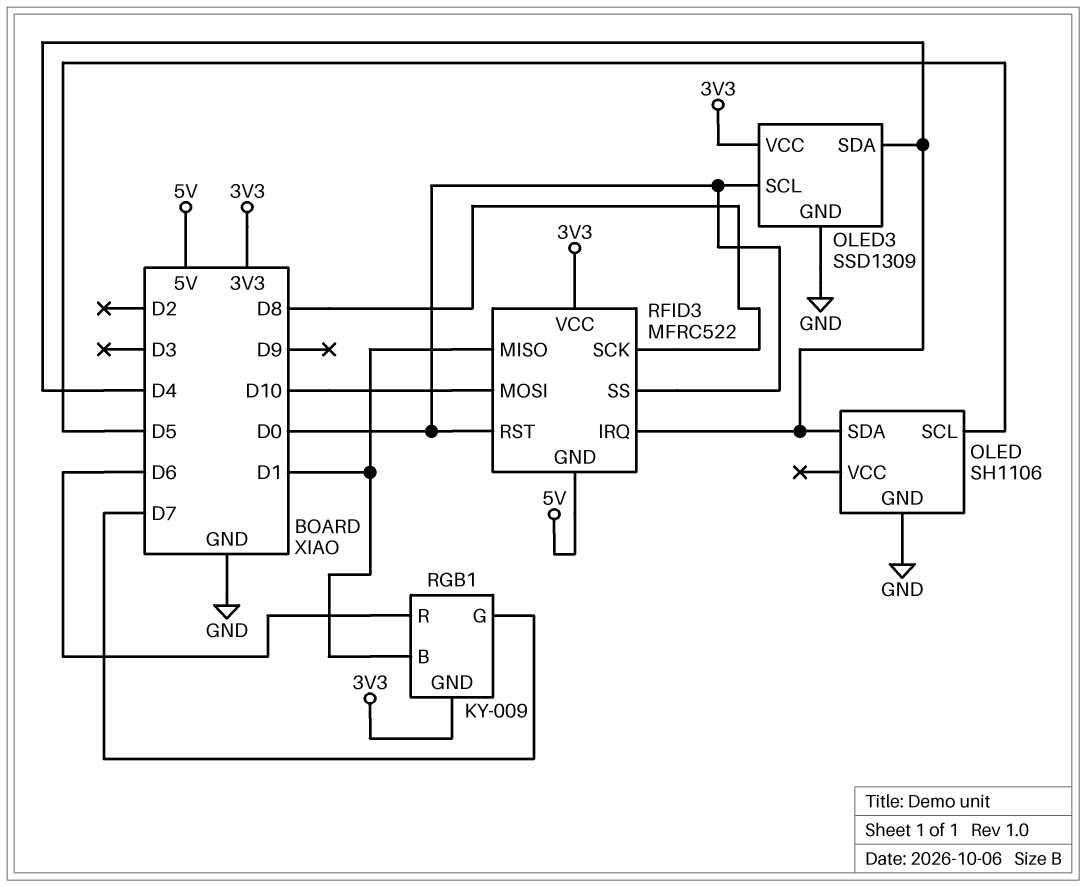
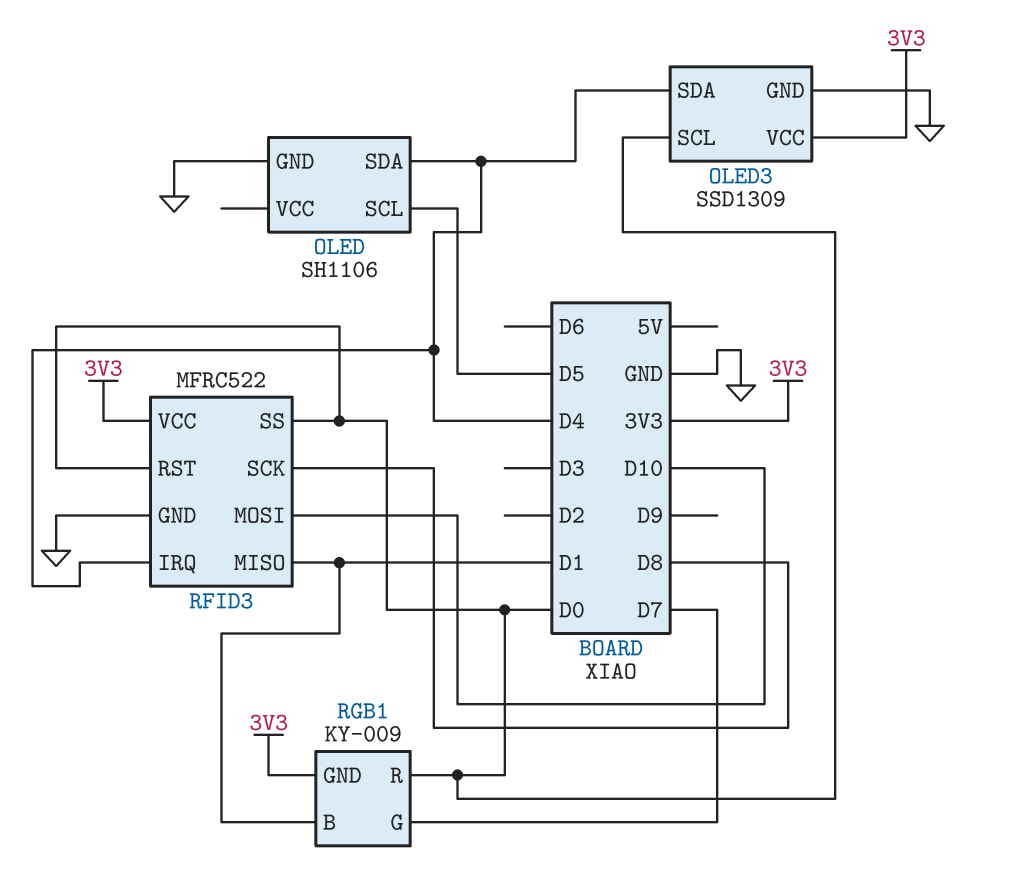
RFID3 pin GND: 5V -> GND
RGB1 pin R: D6 -> D0

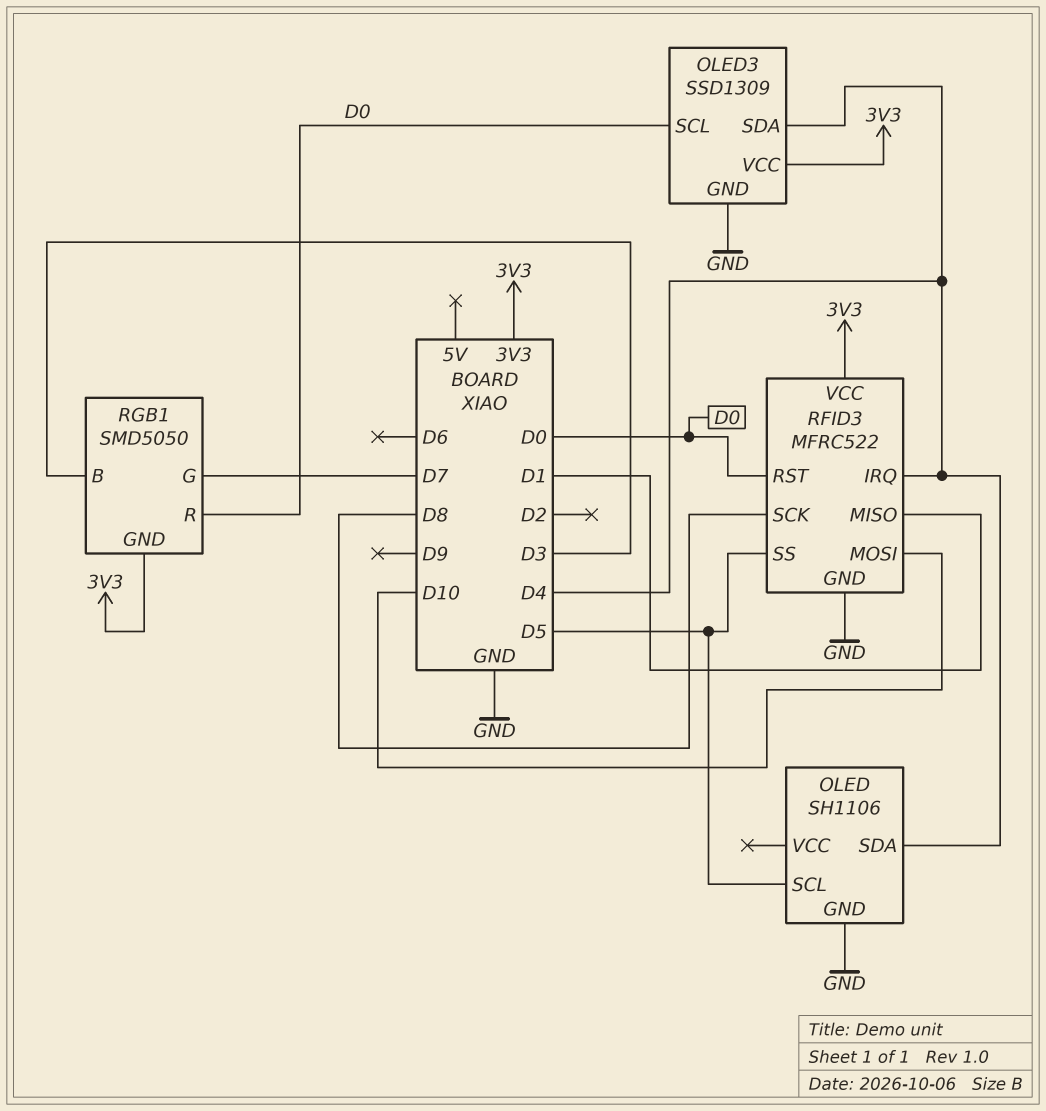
RFID3 pin SS: D0 -> D5
RGB1: KY-009 -> SMD5050
RGB1 pin B: D1 -> D3

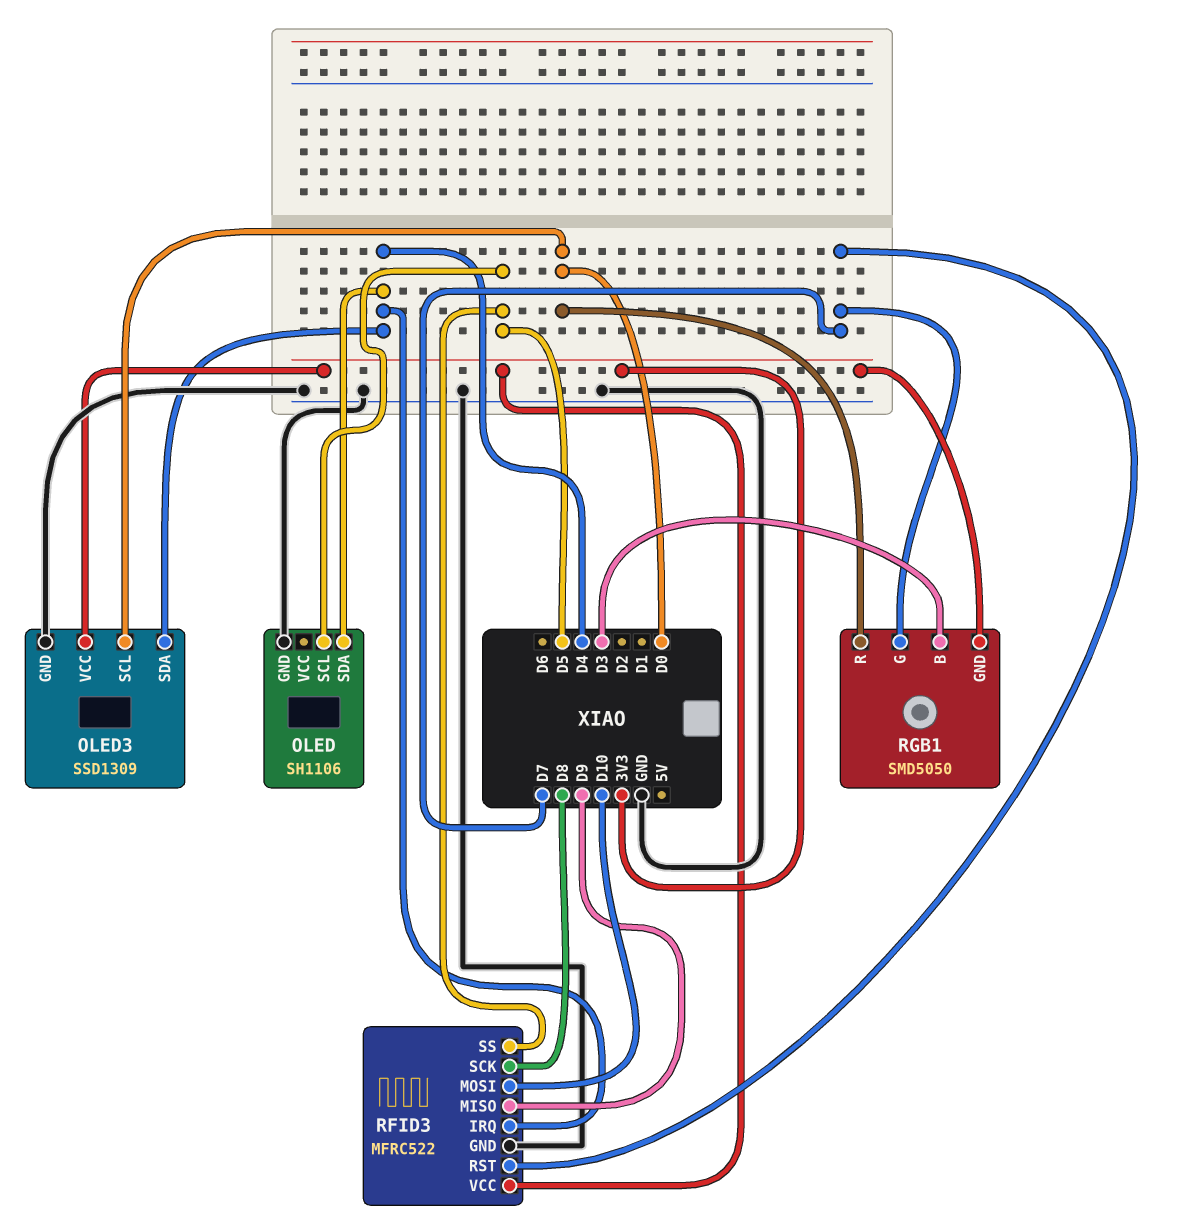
RFID3 pin MISO: D1 -> D9
RFID3 pin RST: D0 -> D7

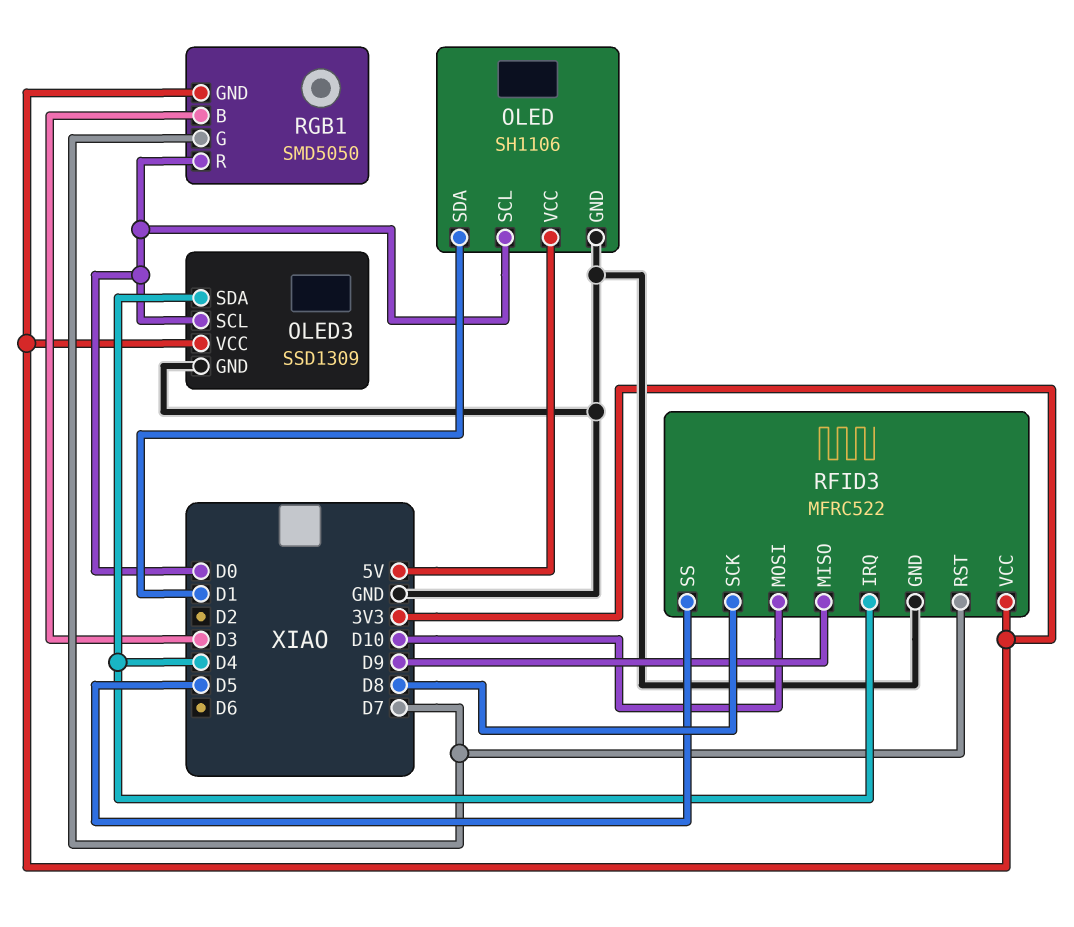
OLED pin SCL: D5 -> D0
OLED pin SDA: D4 -> D1
OLED pin VCC: none -> 5V

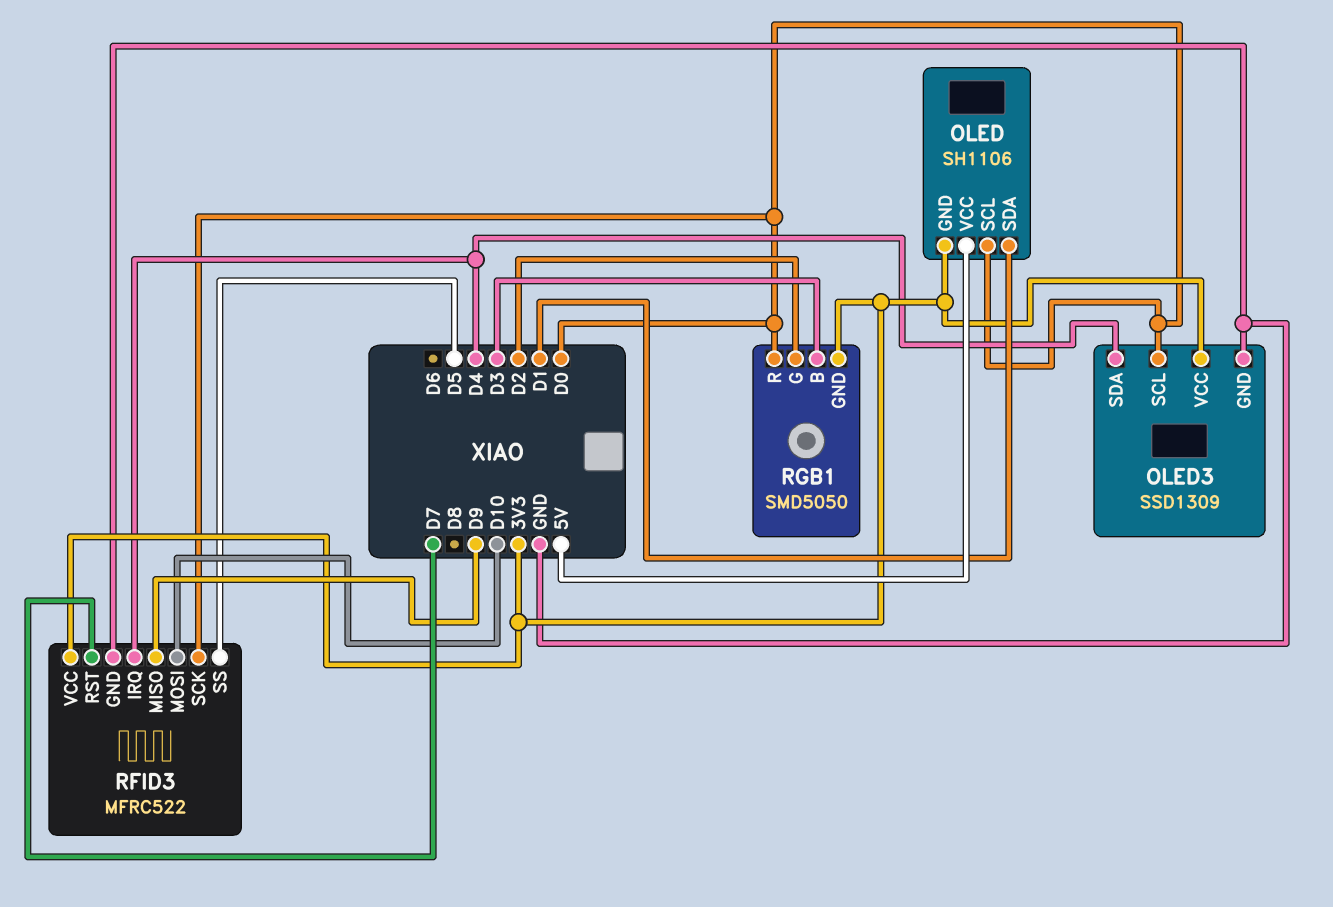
OLED pin GND: GND -> 3V3
RFID3 pin SCK: D8 -> D0
RGB1 pin G: D7 -> D2

